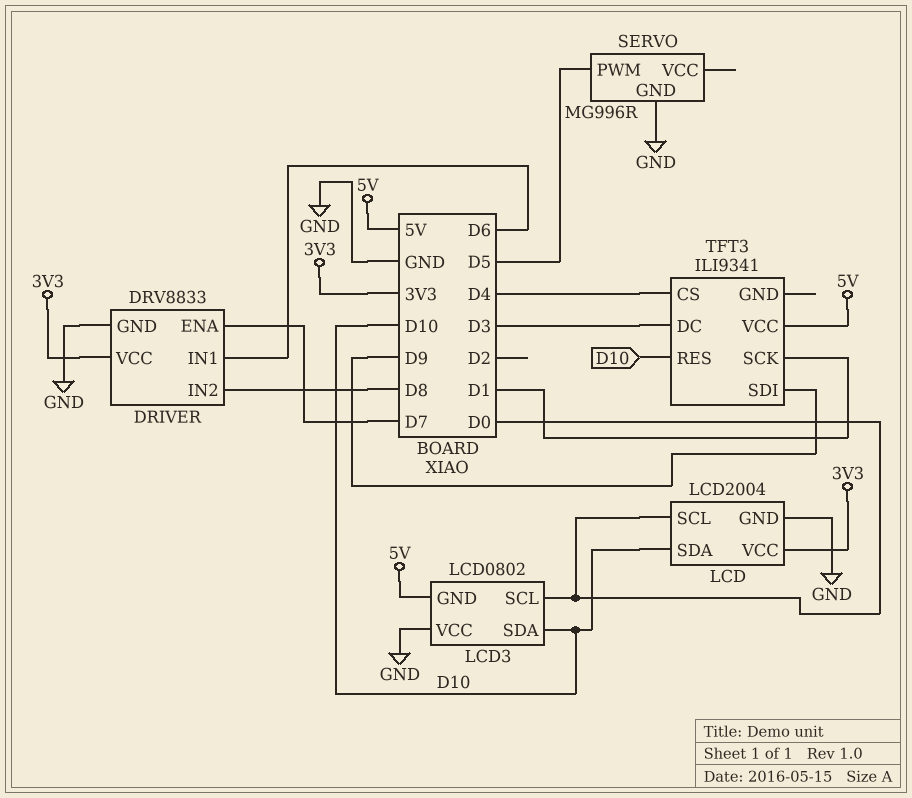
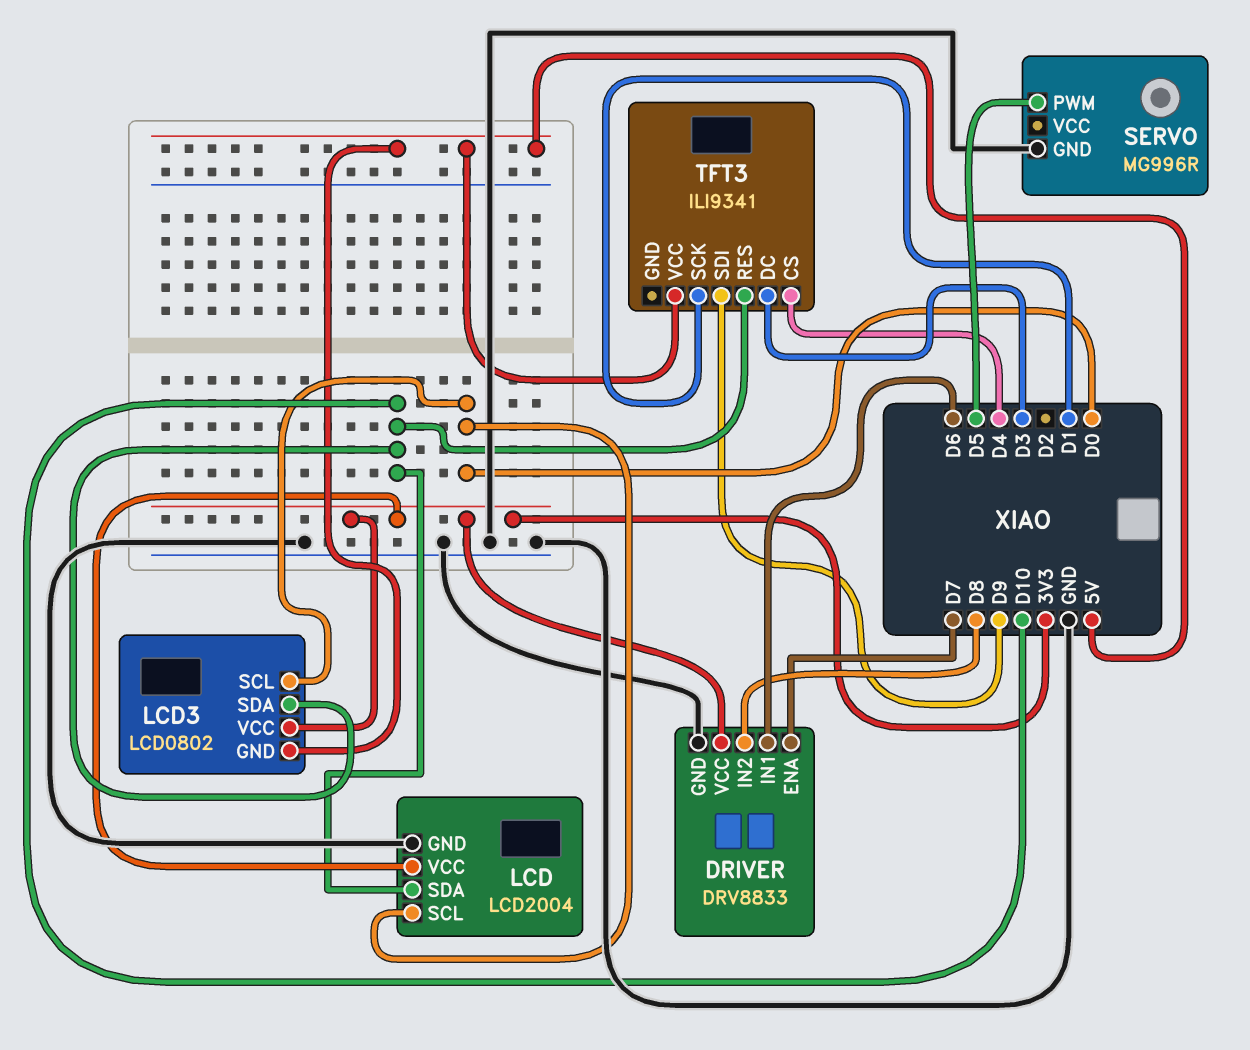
LCD3 pin VCC: GND -> 3V3

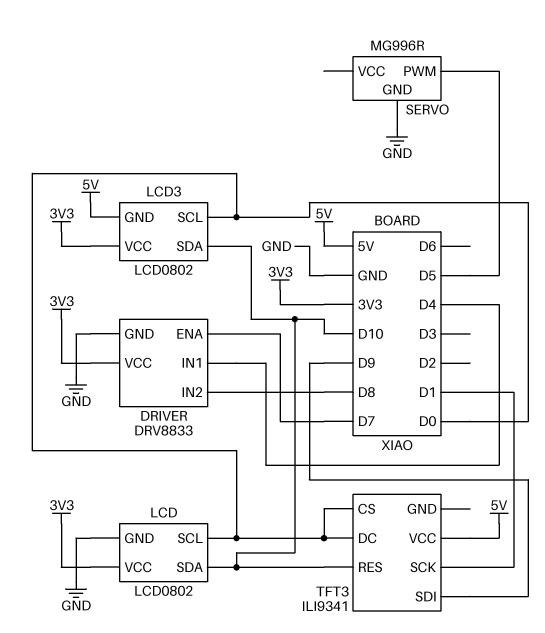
DRIVER pin IN1: D6 -> D4
LCD: LCD2004 -> LCD0802
TFT3 pin CS: D4 -> D0
TFT3 pin DC: D3 -> D0

